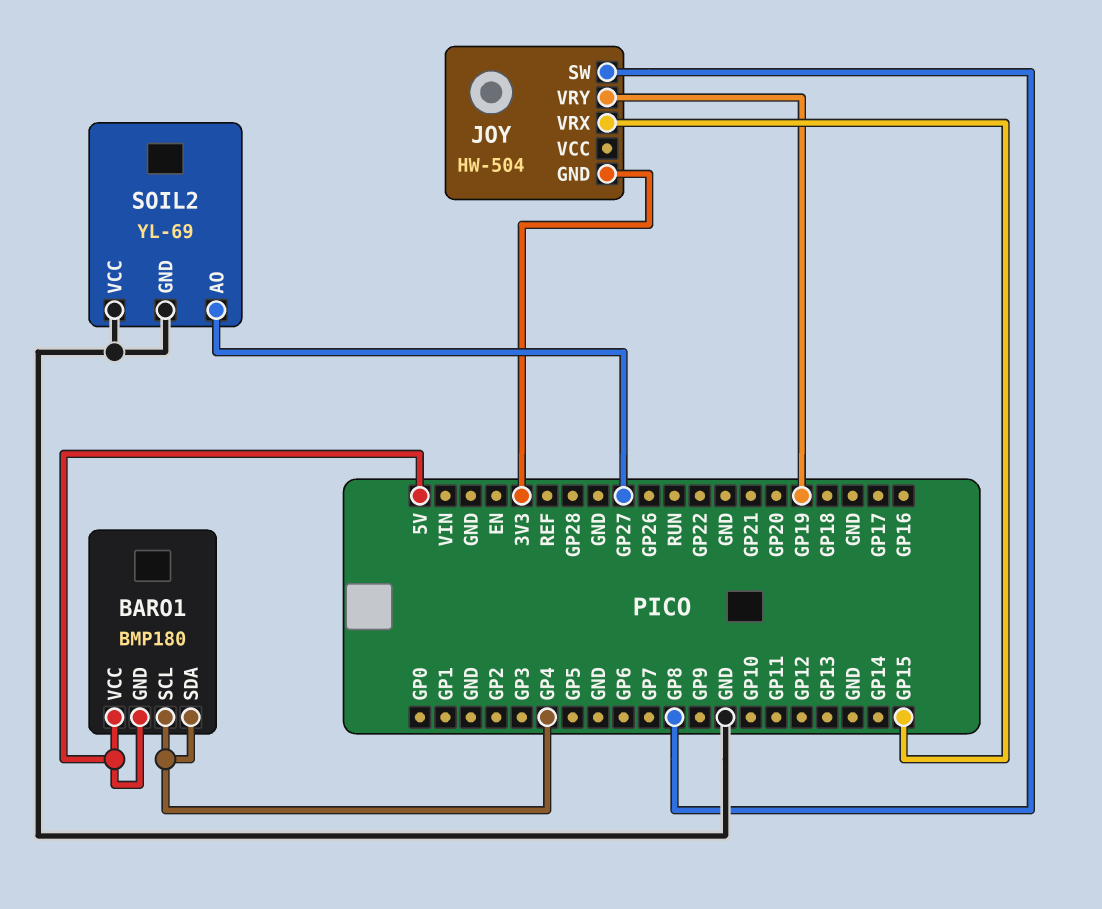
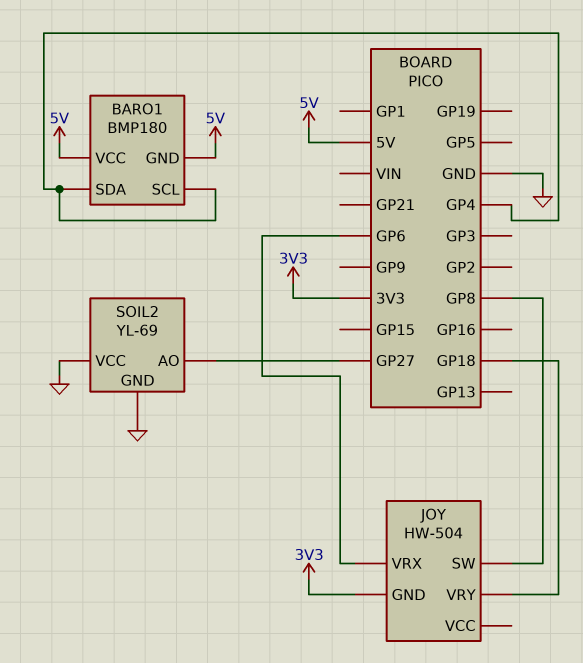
JOY pin VRX: GP15 -> GP6
JOY pin VRY: GP19 -> GP18

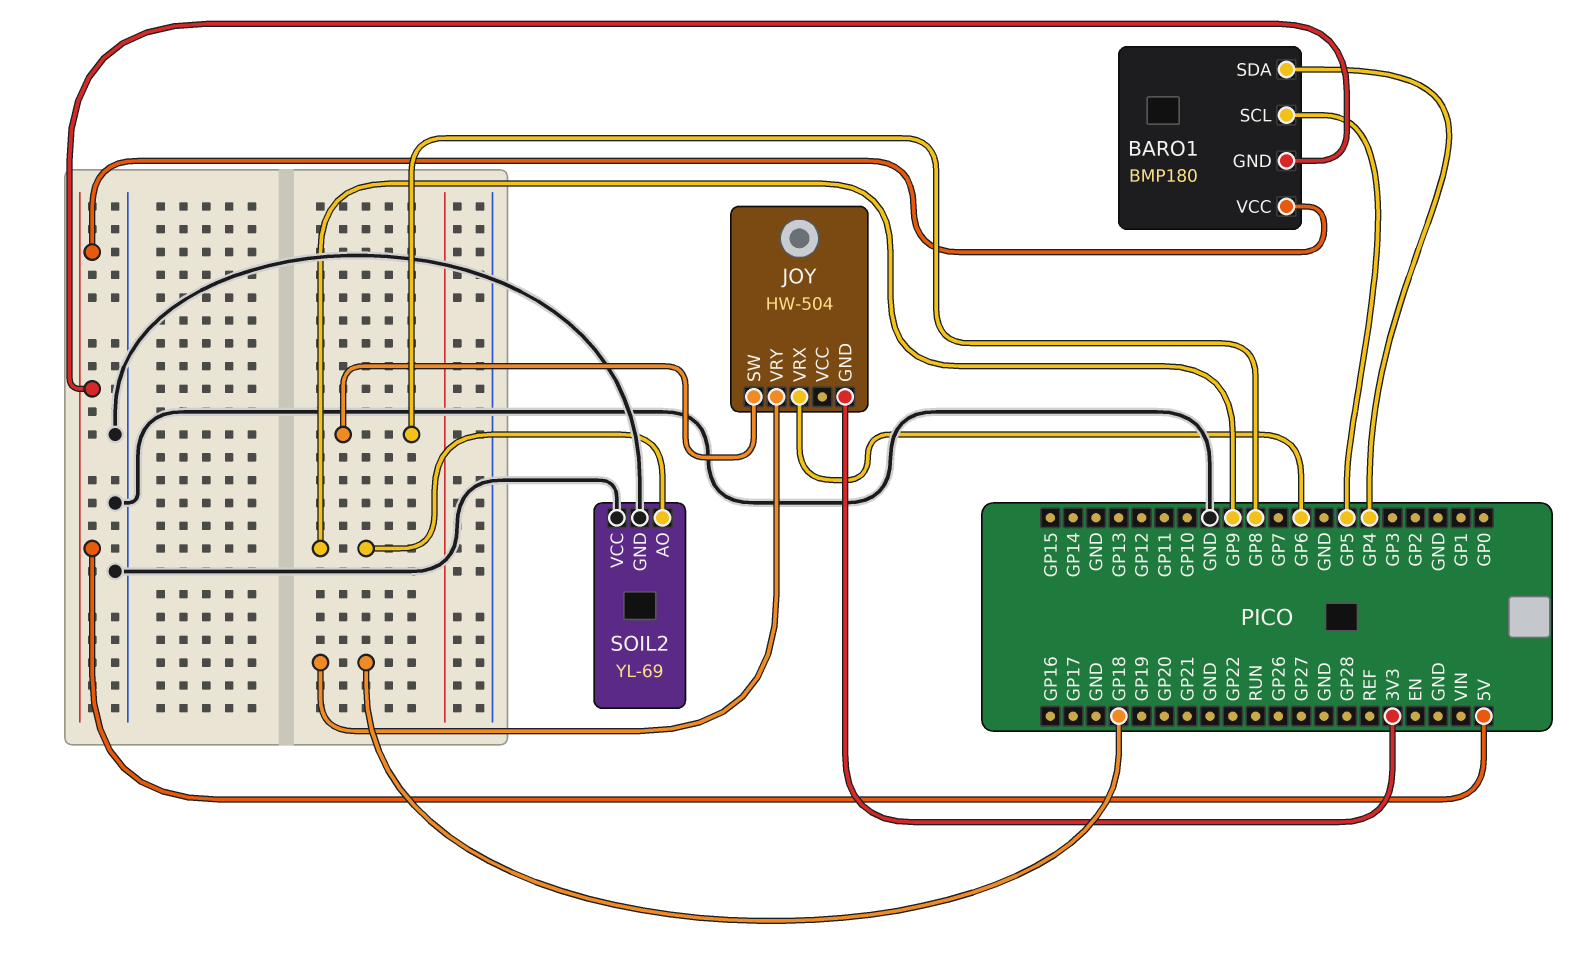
BARO1 pin SCL: GP4 -> GP5
SOIL2 pin AO: GP27 -> GP9

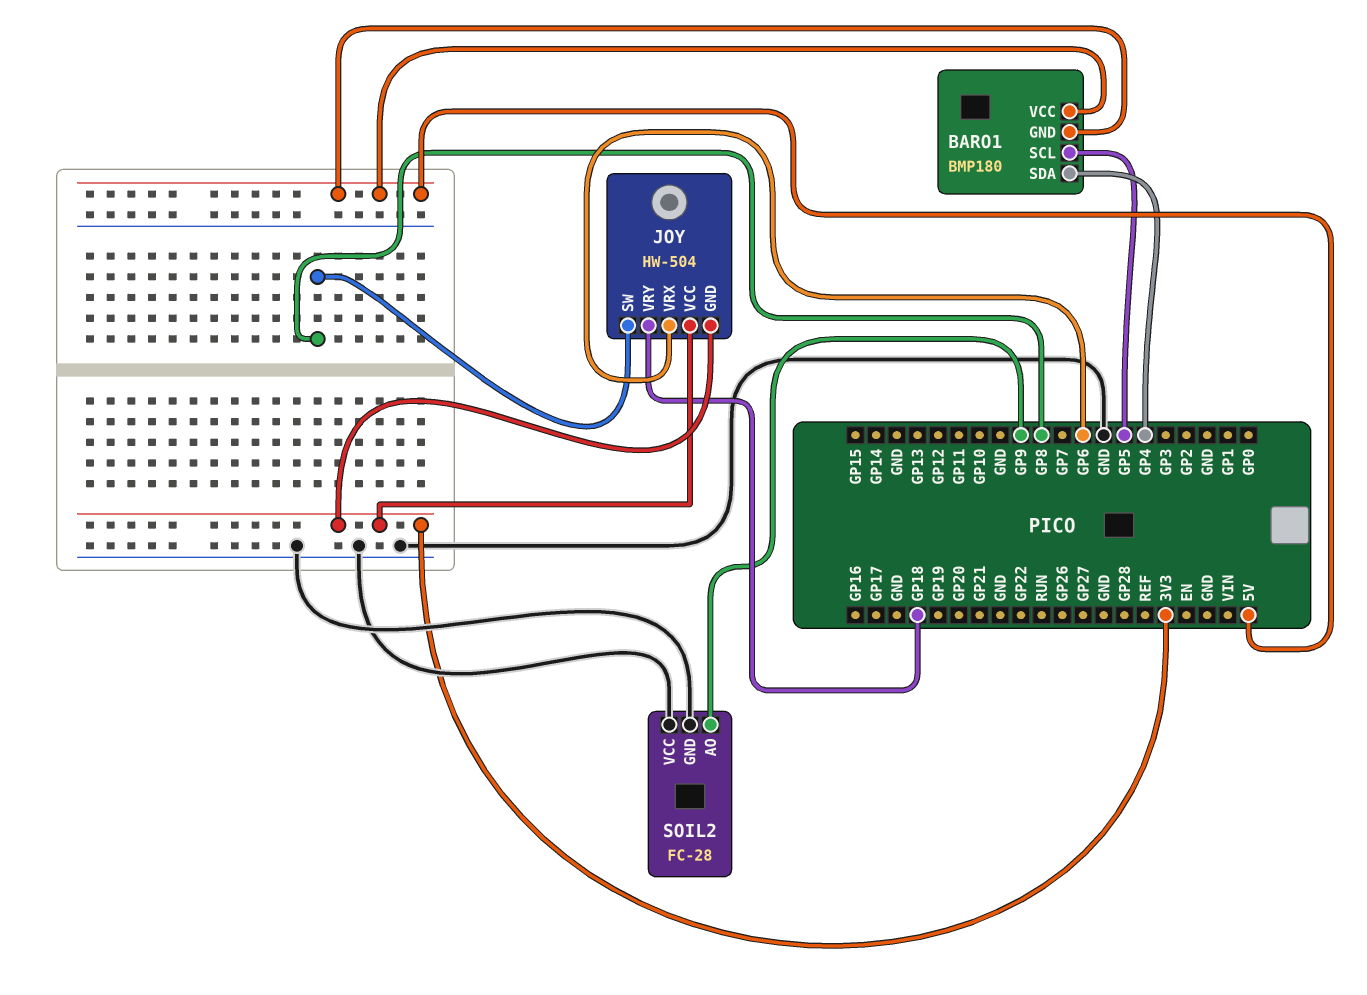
JOY pin VCC: none -> 3V3
SOIL2: YL-69 -> FC-28

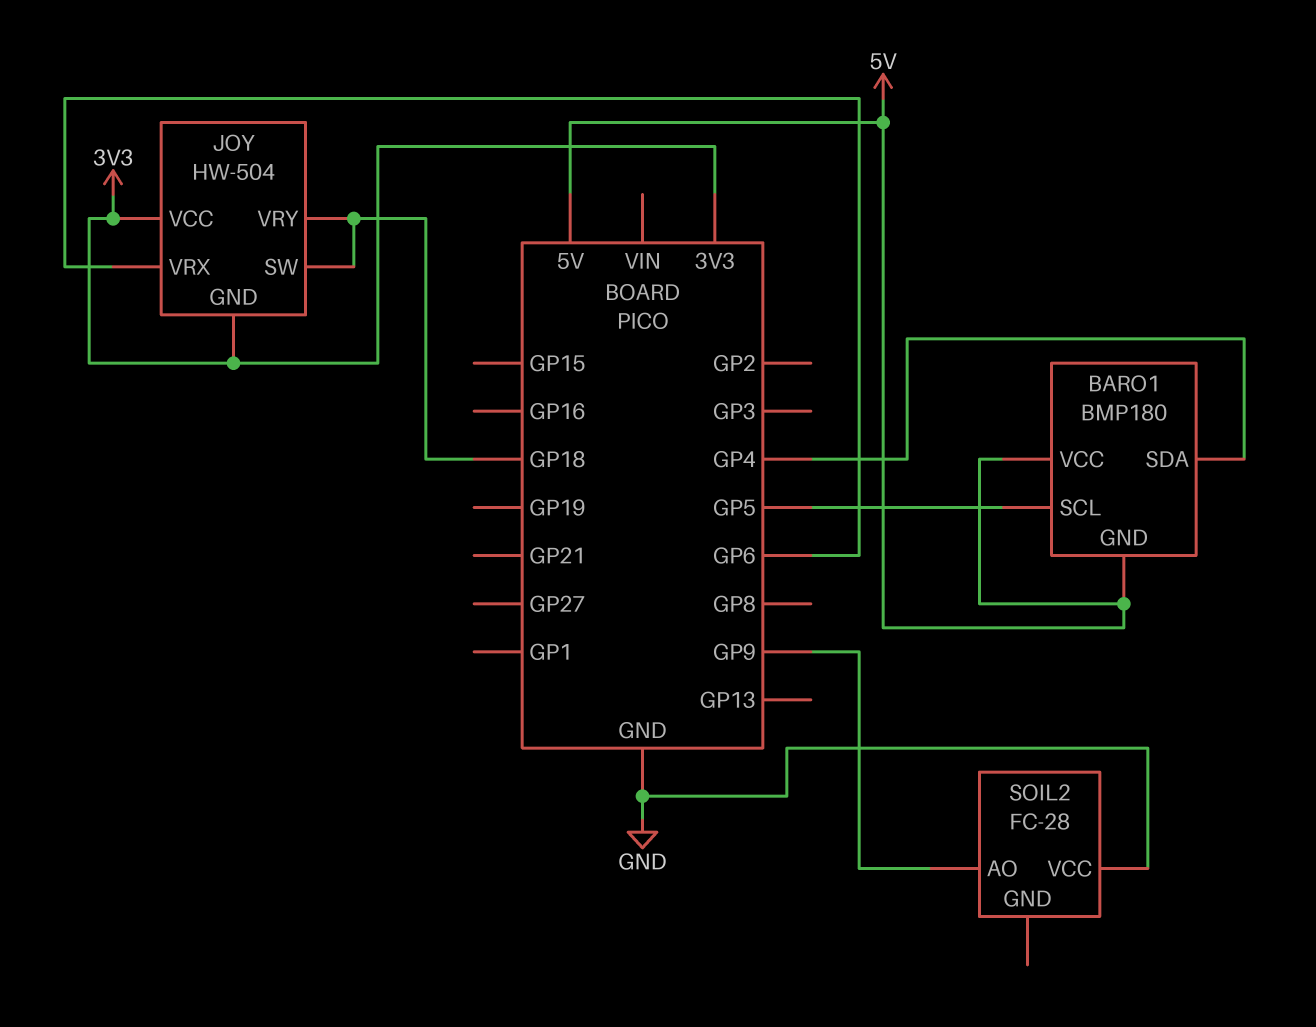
JOY pin SW: GP8 -> GP18
SOIL2 pin GND: GND -> none

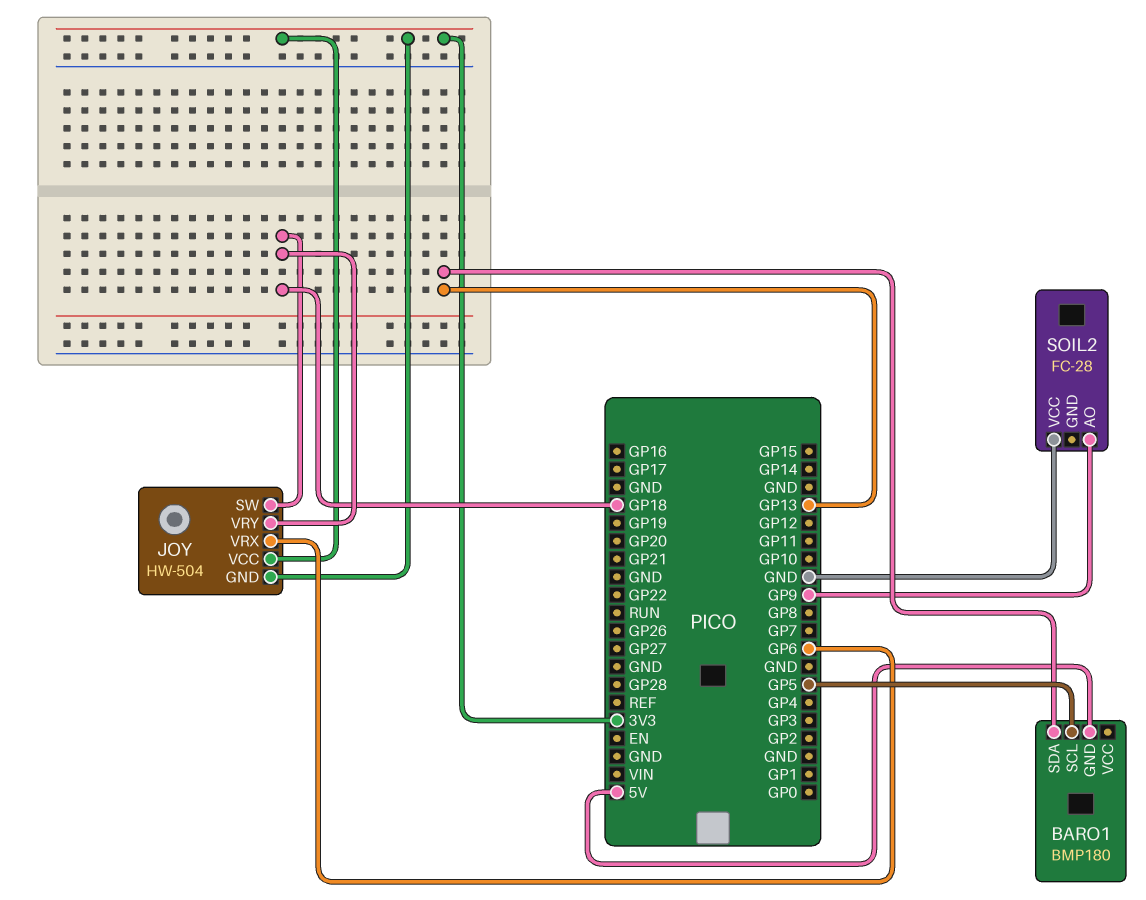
BARO1 pin SDA: GP4 -> GP13
BARO1 pin VCC: 5V -> none

